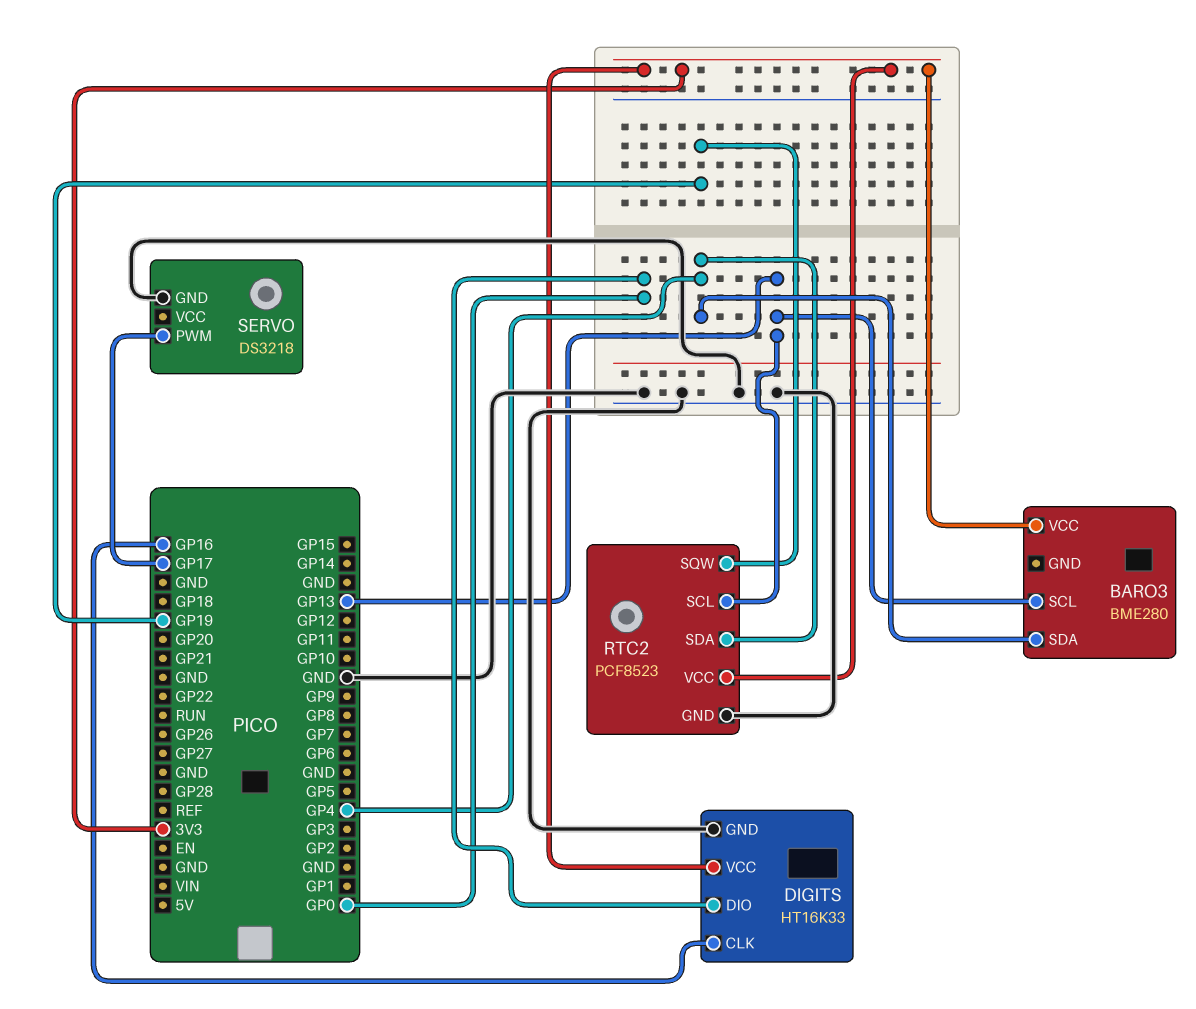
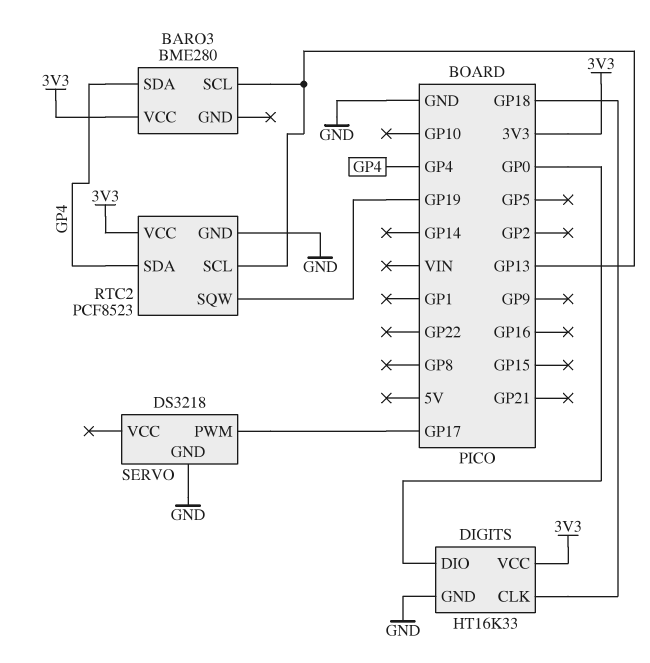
DIGITS pin CLK: GP16 -> GP18

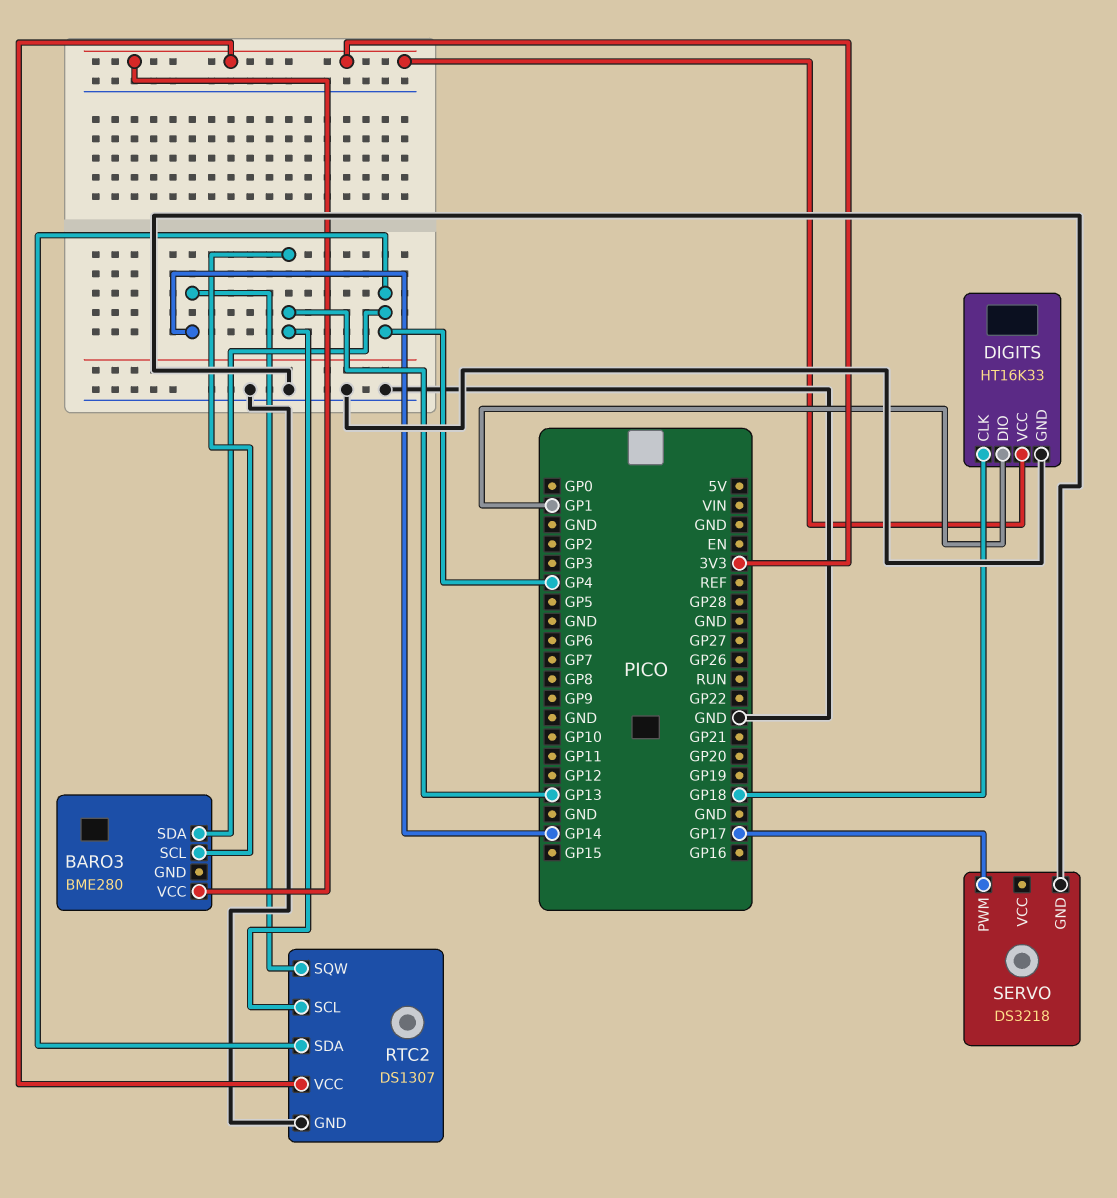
DIGITS pin DIO: GP0 -> GP1
RTC2: PCF8523 -> DS1307
RTC2 pin SQW: GP19 -> GP14

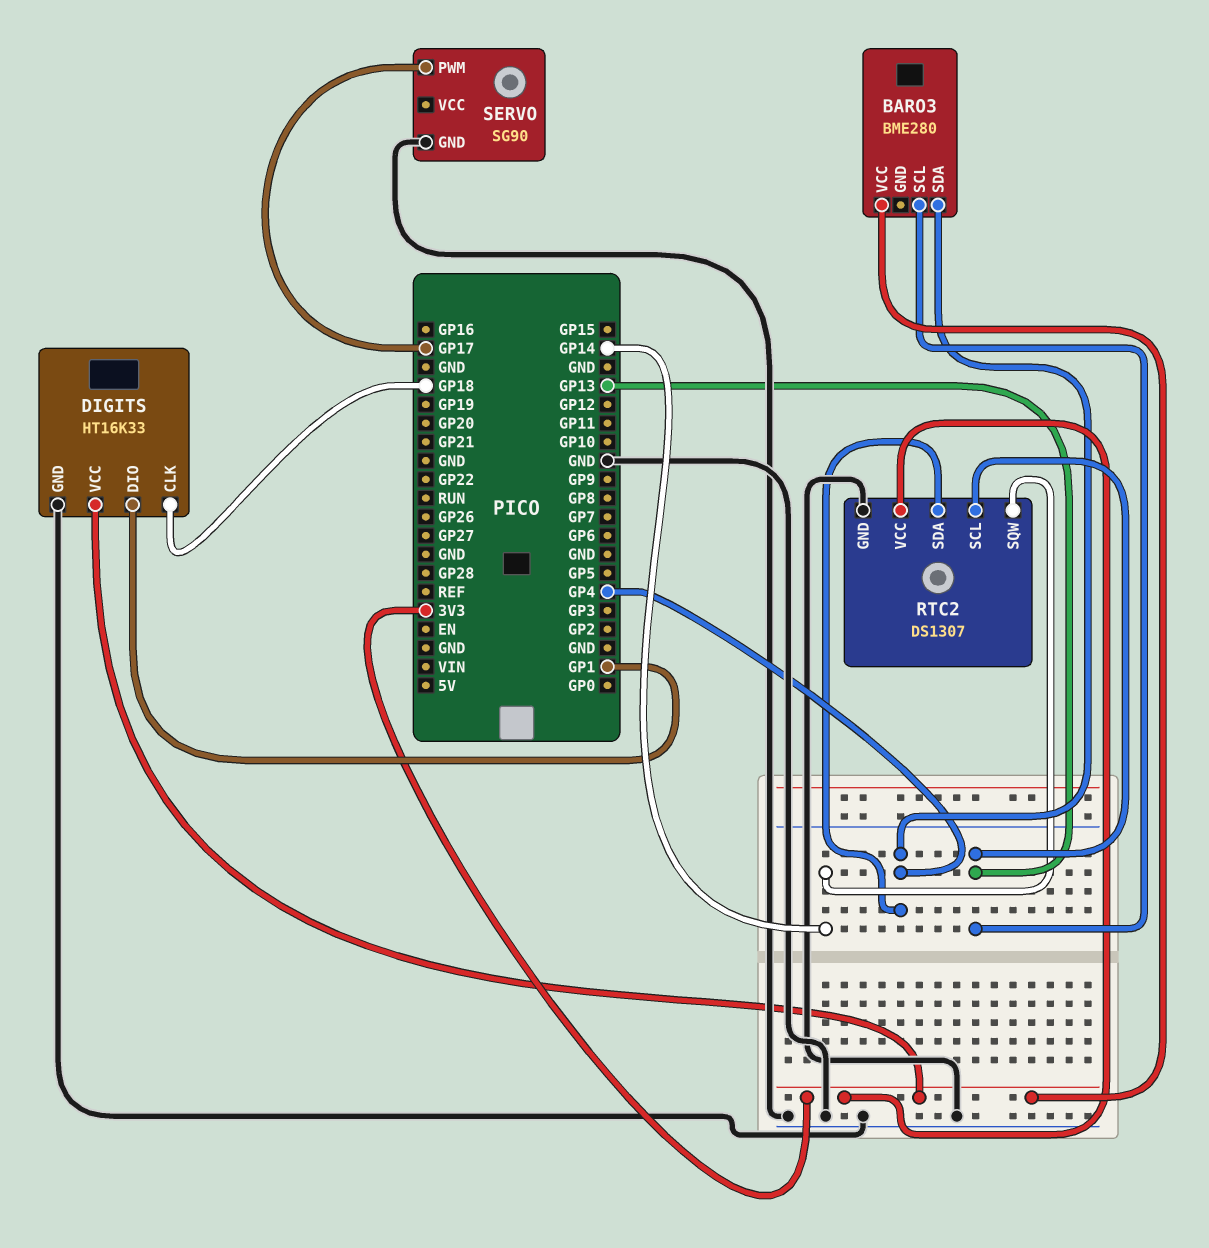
SERVO: DS3218 -> SG90

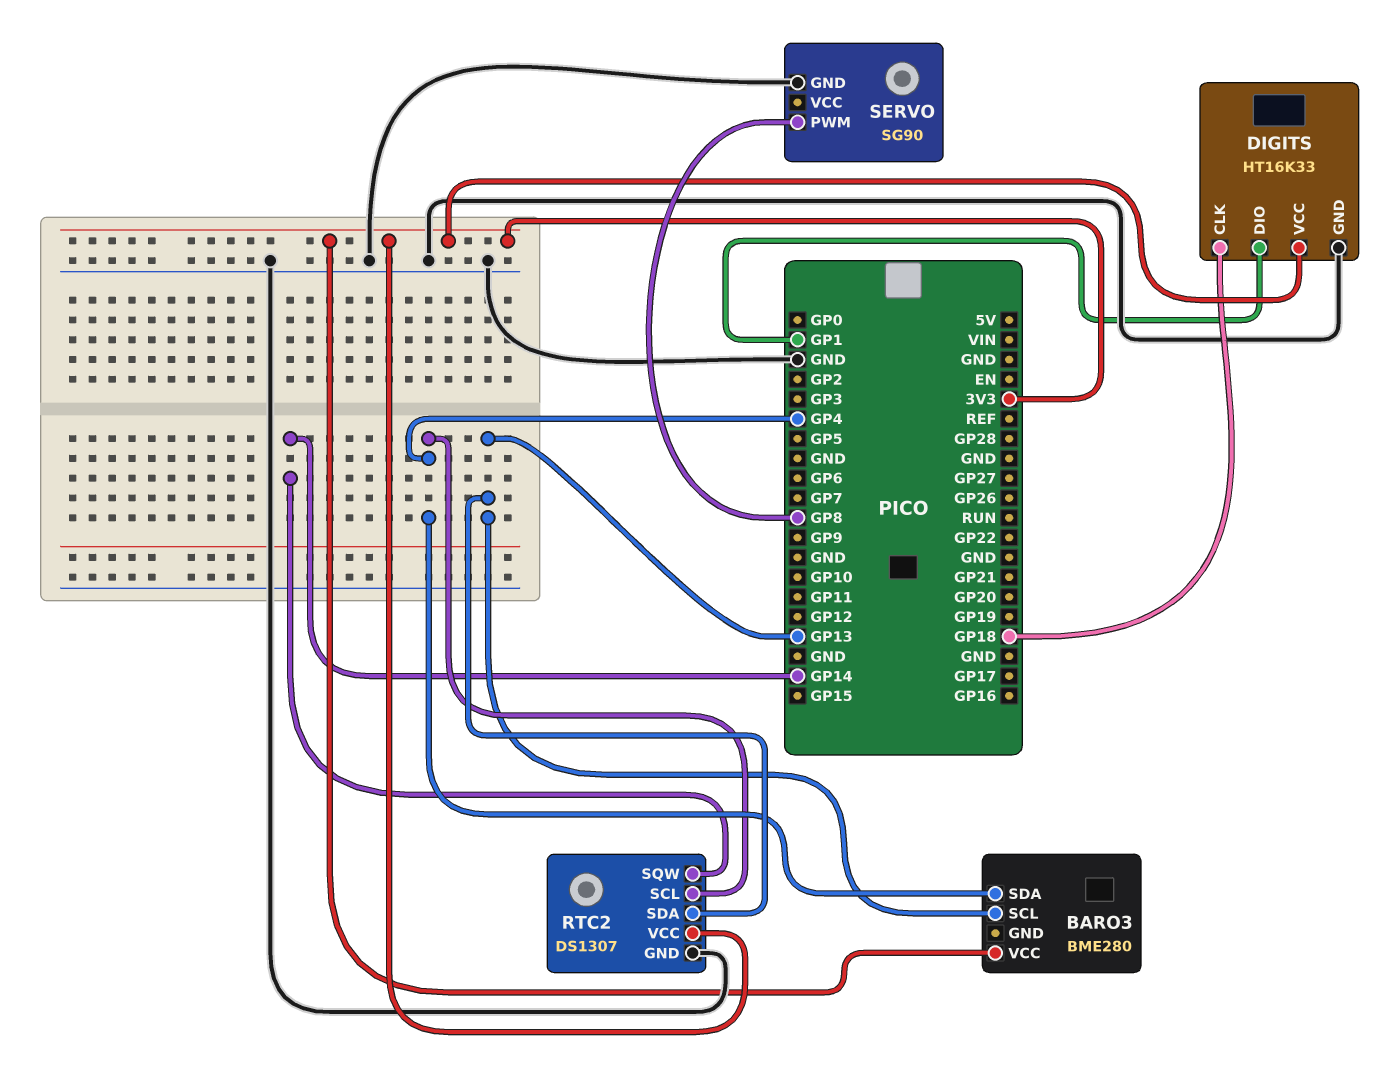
RTC2 pin SCL: GP13 -> GP4
RTC2 pin SDA: GP4 -> GP13
SERVO pin PWM: GP17 -> GP8

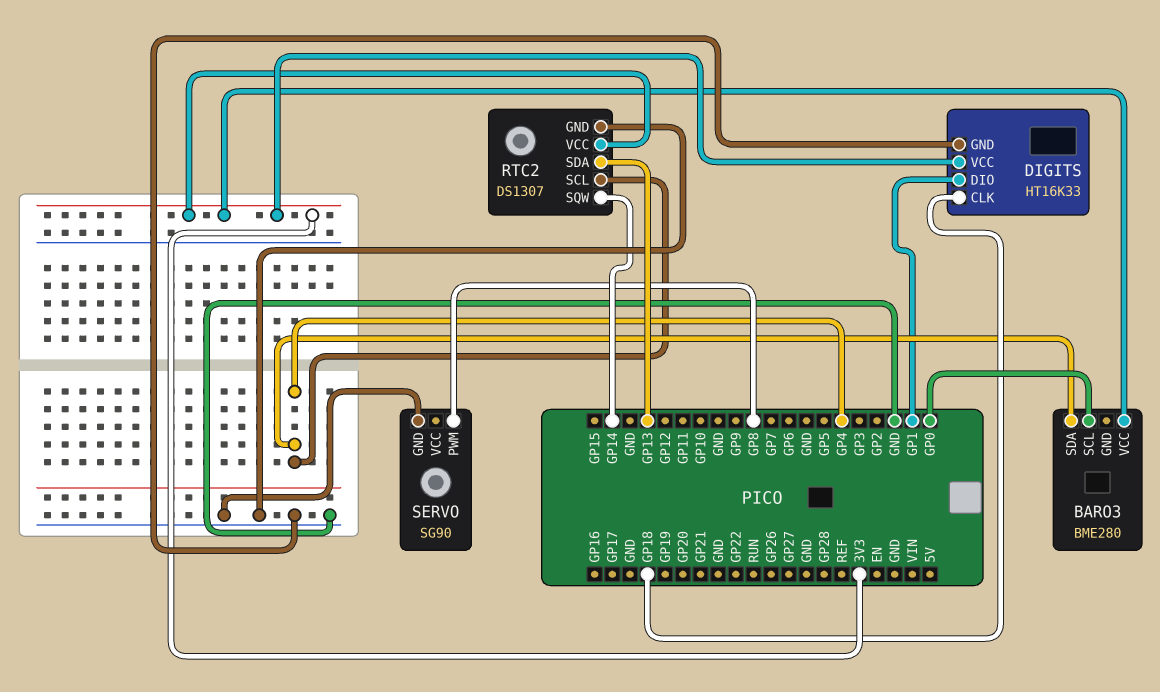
BARO3 pin SCL: GP13 -> GP0

